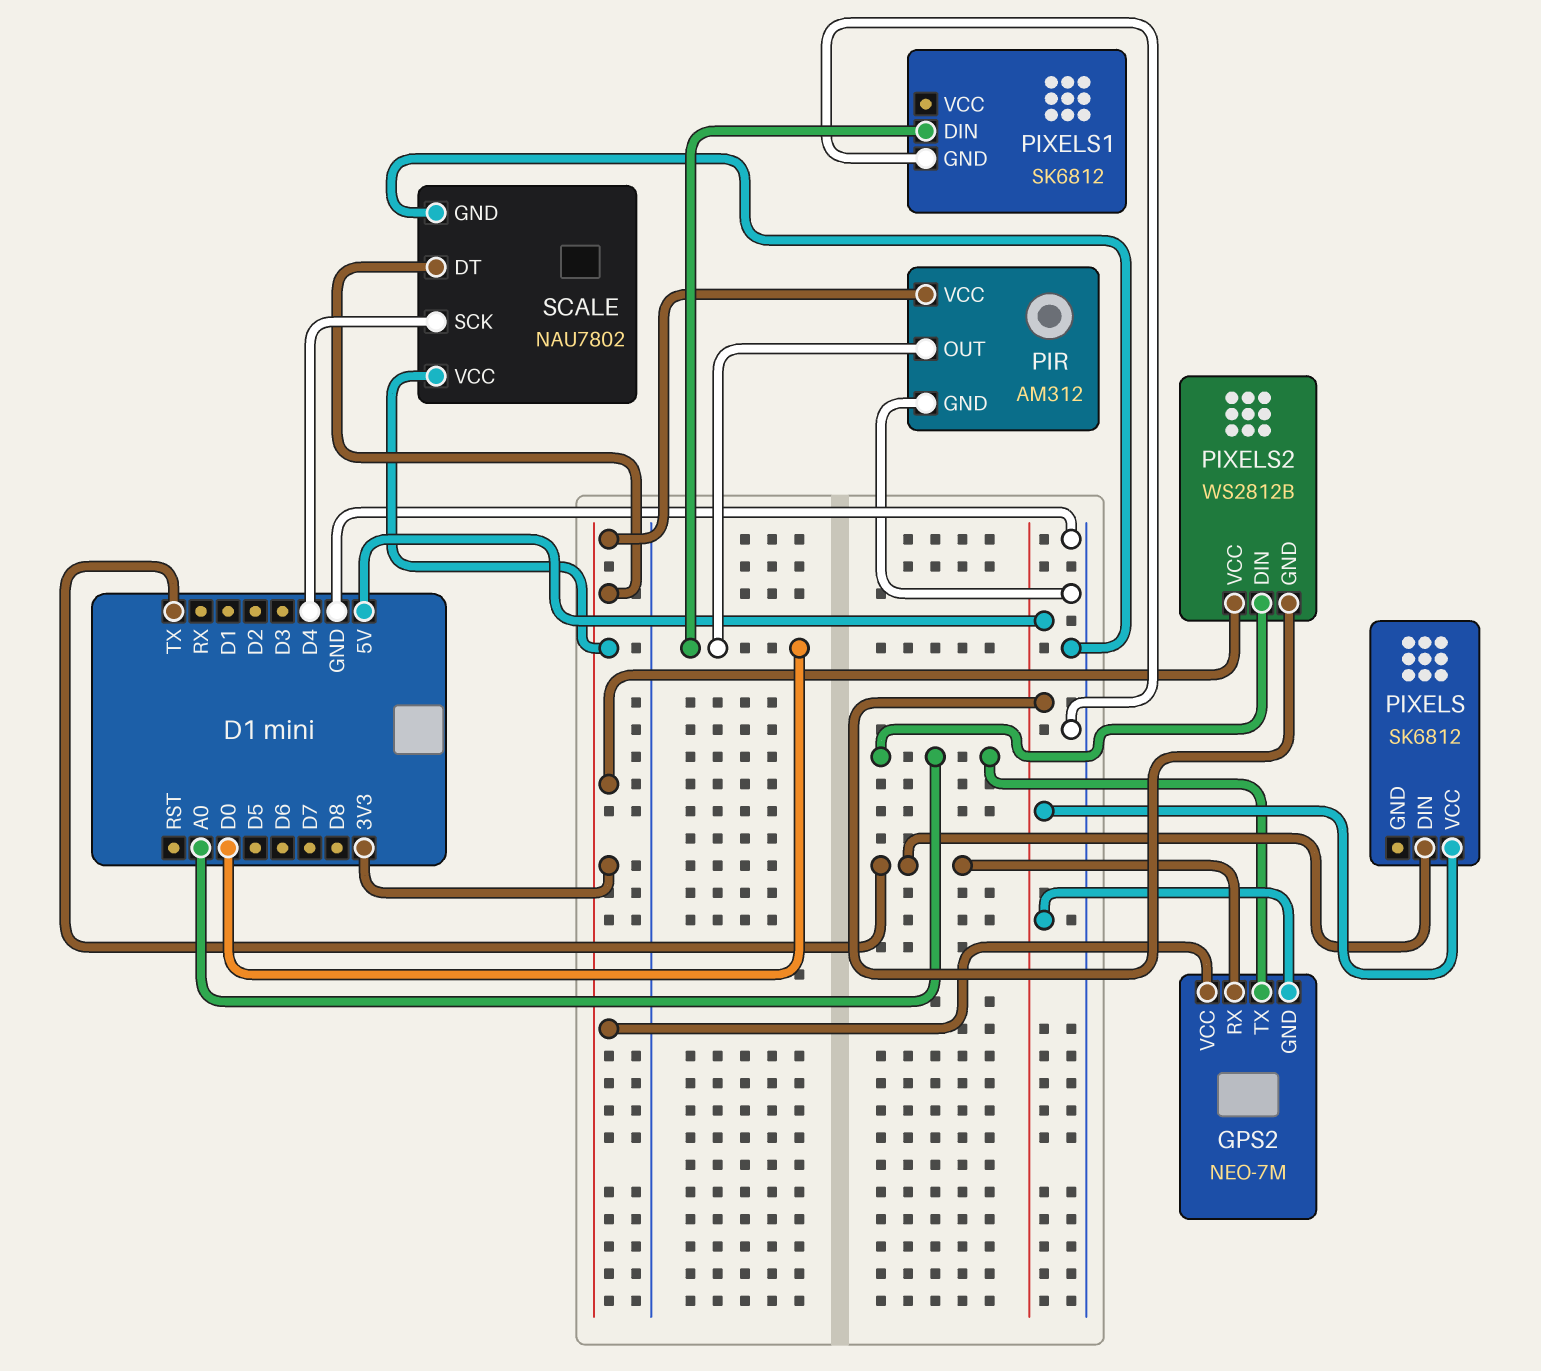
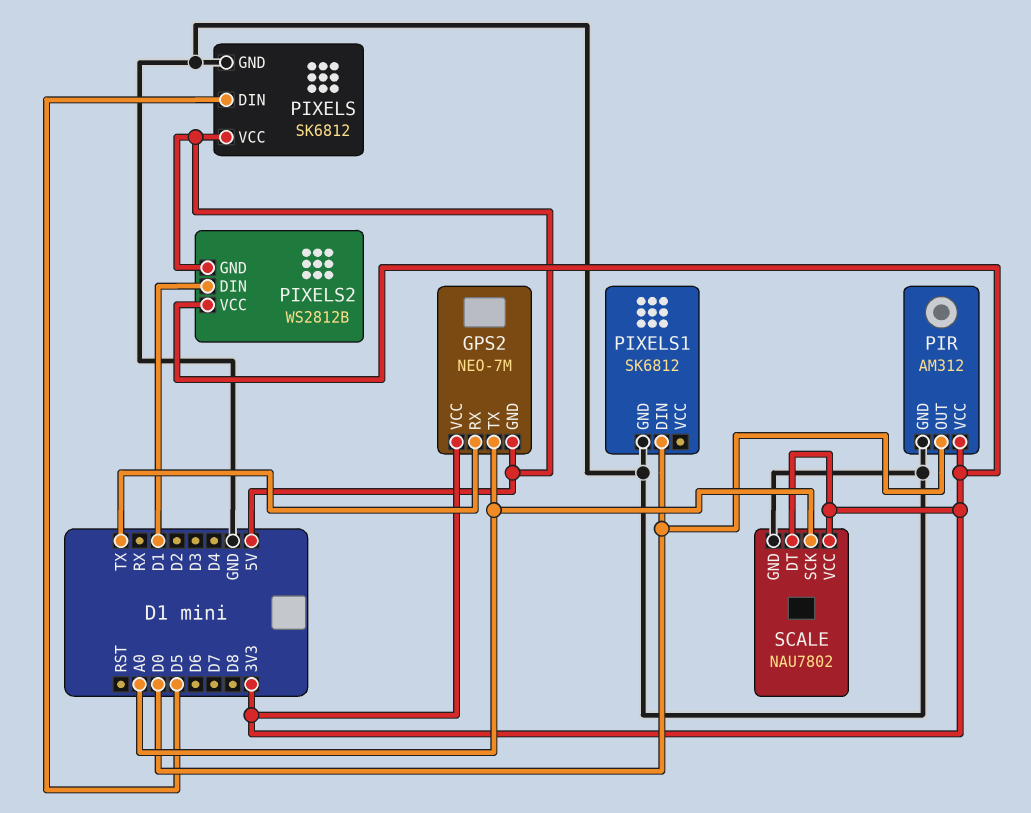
PIXELS pin DIN: TX -> D5
PIXELS pin GND: none -> GND
PIXELS2 pin DIN: A0 -> D1
SCALE pin SCK: D4 -> A0

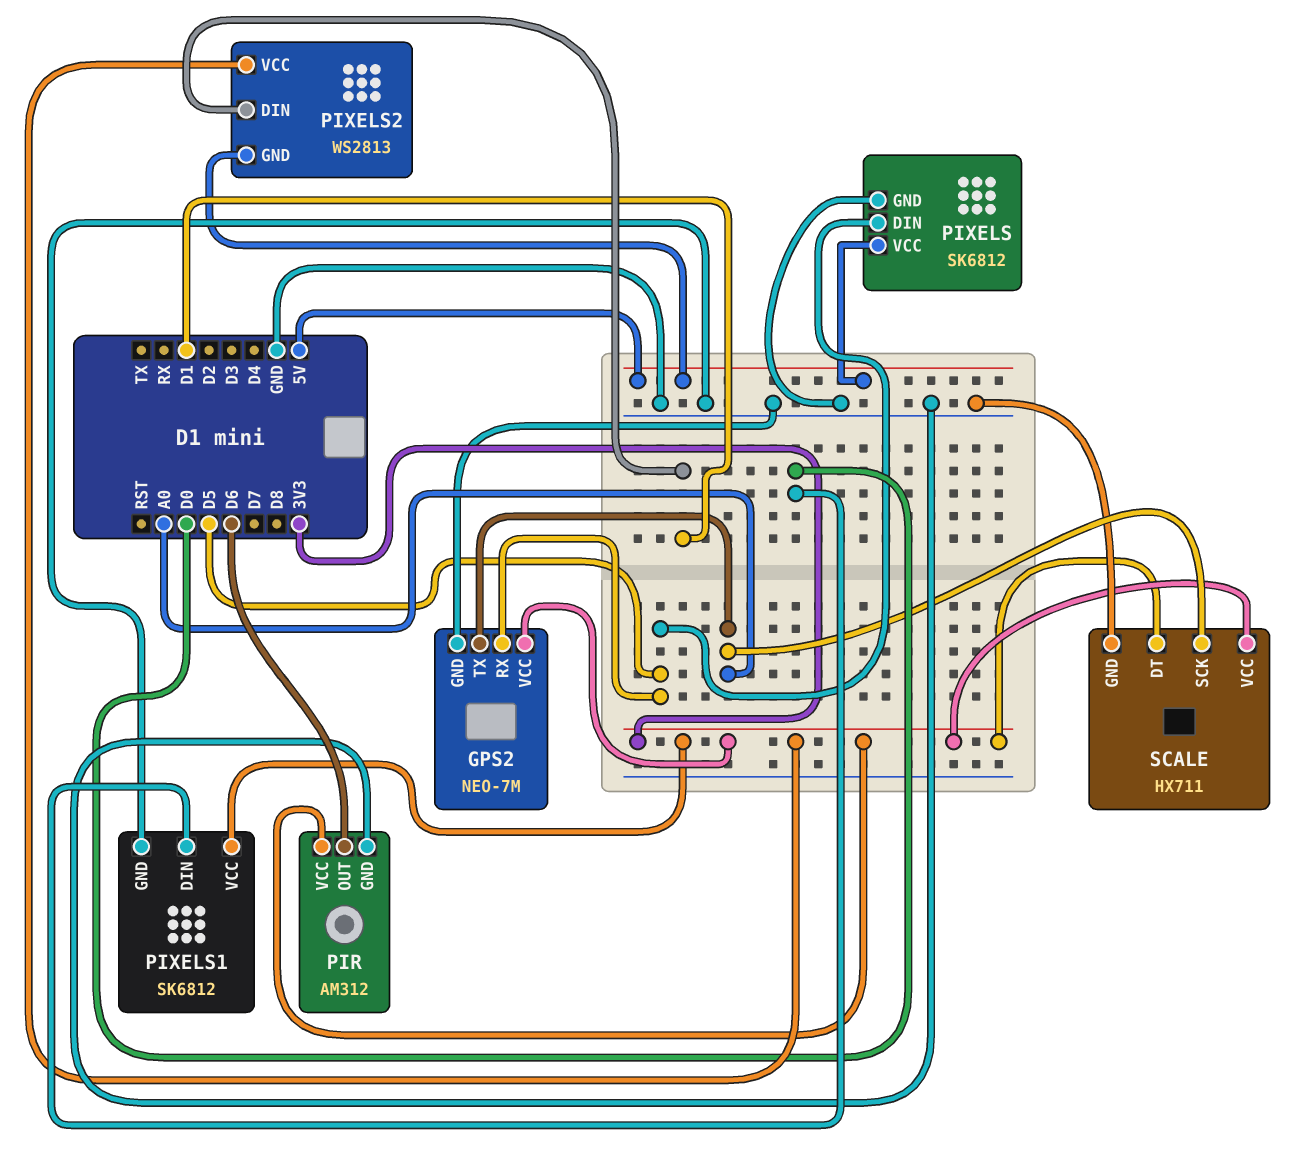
GPS2 pin GND: 5V -> GND
GPS2 pin RX: TX -> D5
PIR pin OUT: D0 -> D6
PIXELS1 pin VCC: none -> 3V3
PIXELS2: WS2812B -> WS2813
SCALE: NAU7802 -> HX711

